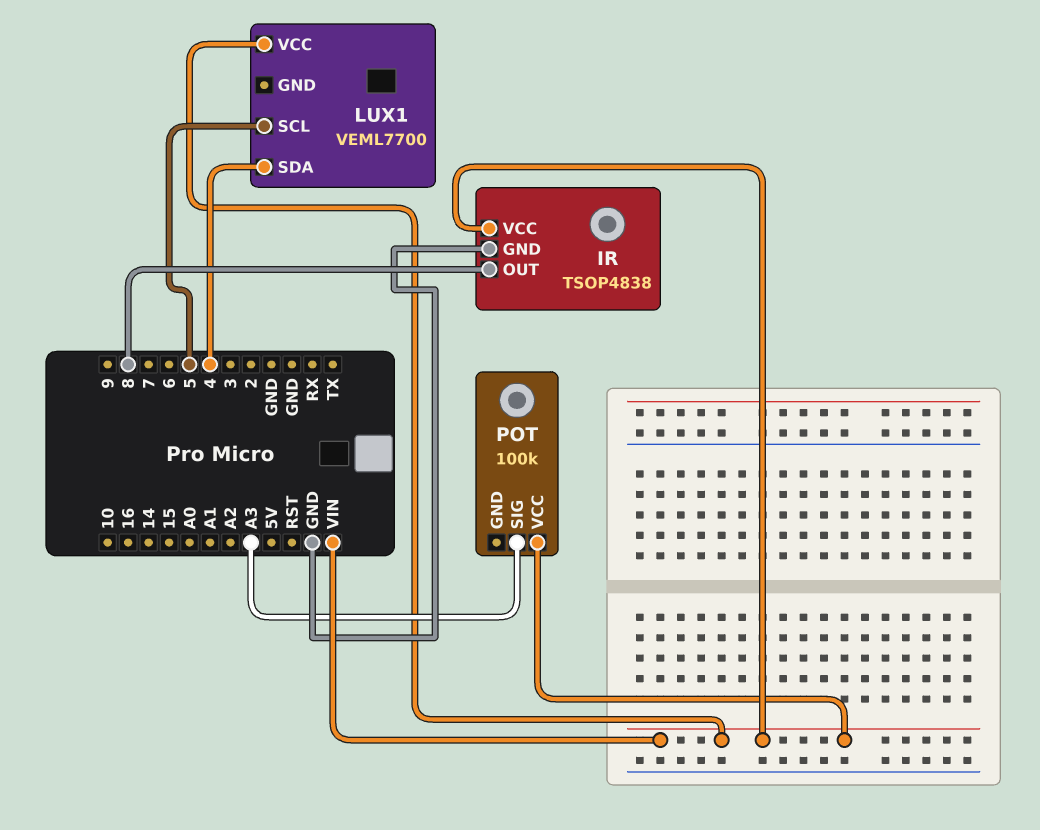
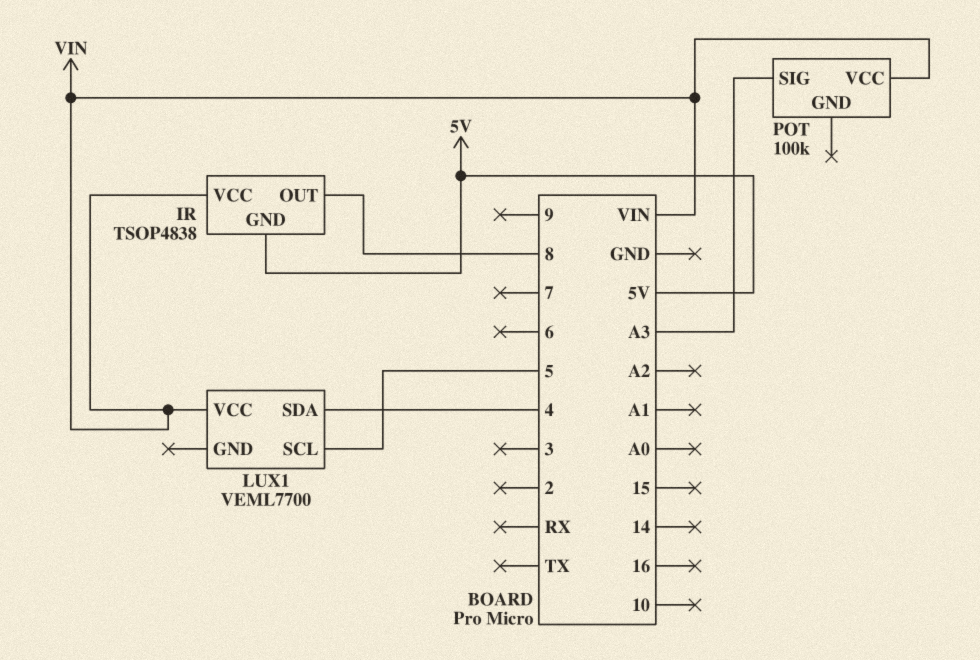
IR pin GND: GND -> 5V

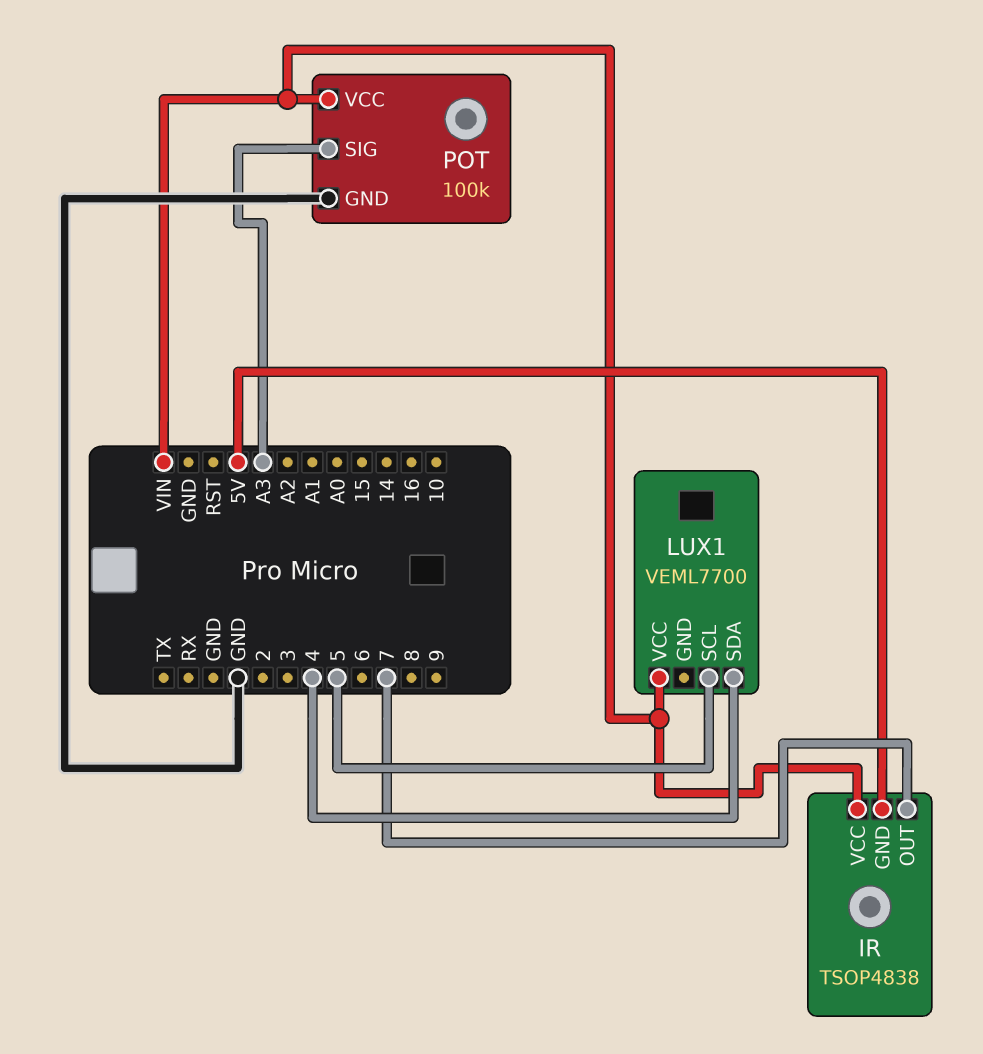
IR pin OUT: 8 -> 7
POT pin GND: none -> GND

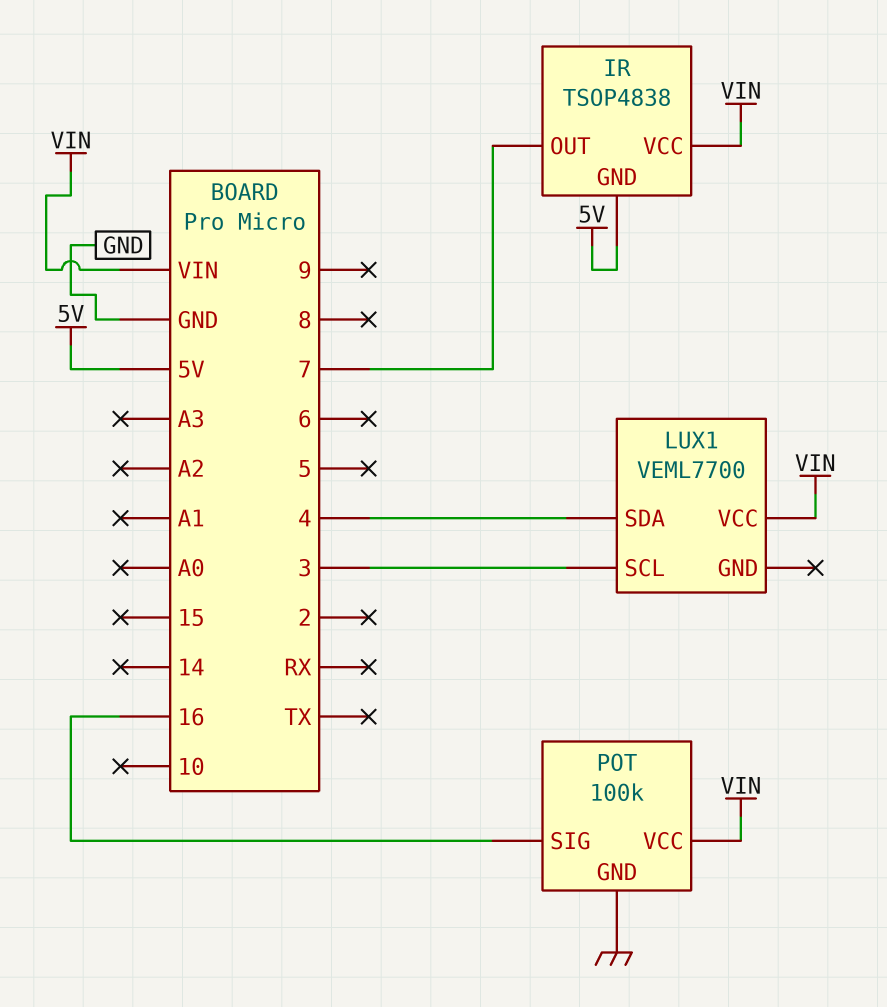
LUX1 pin SCL: 5 -> 3
POT pin SIG: A3 -> 16

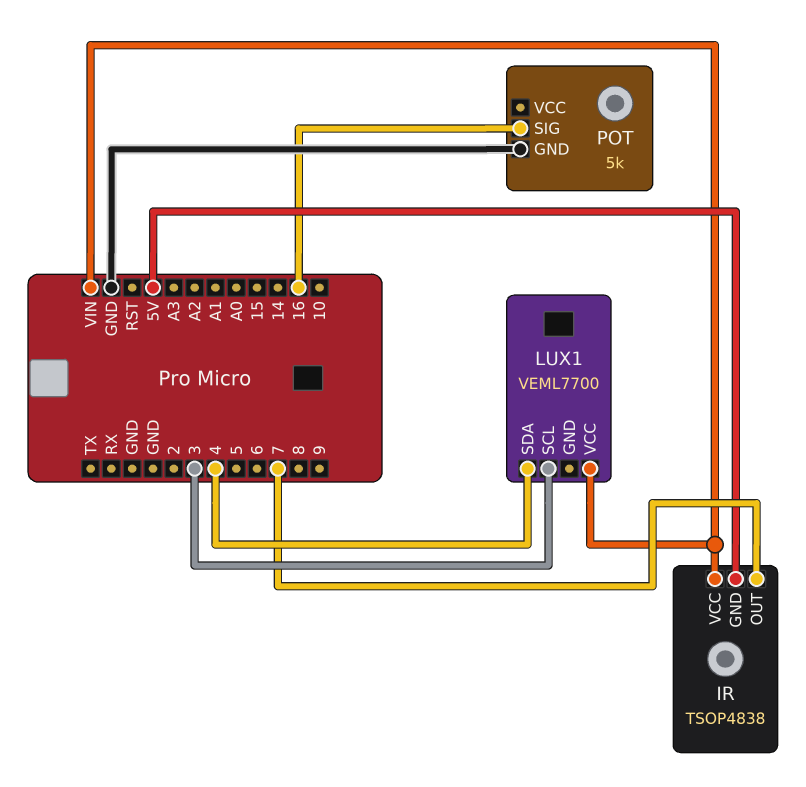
POT: 100k -> 5k
POT pin VCC: VIN -> none

